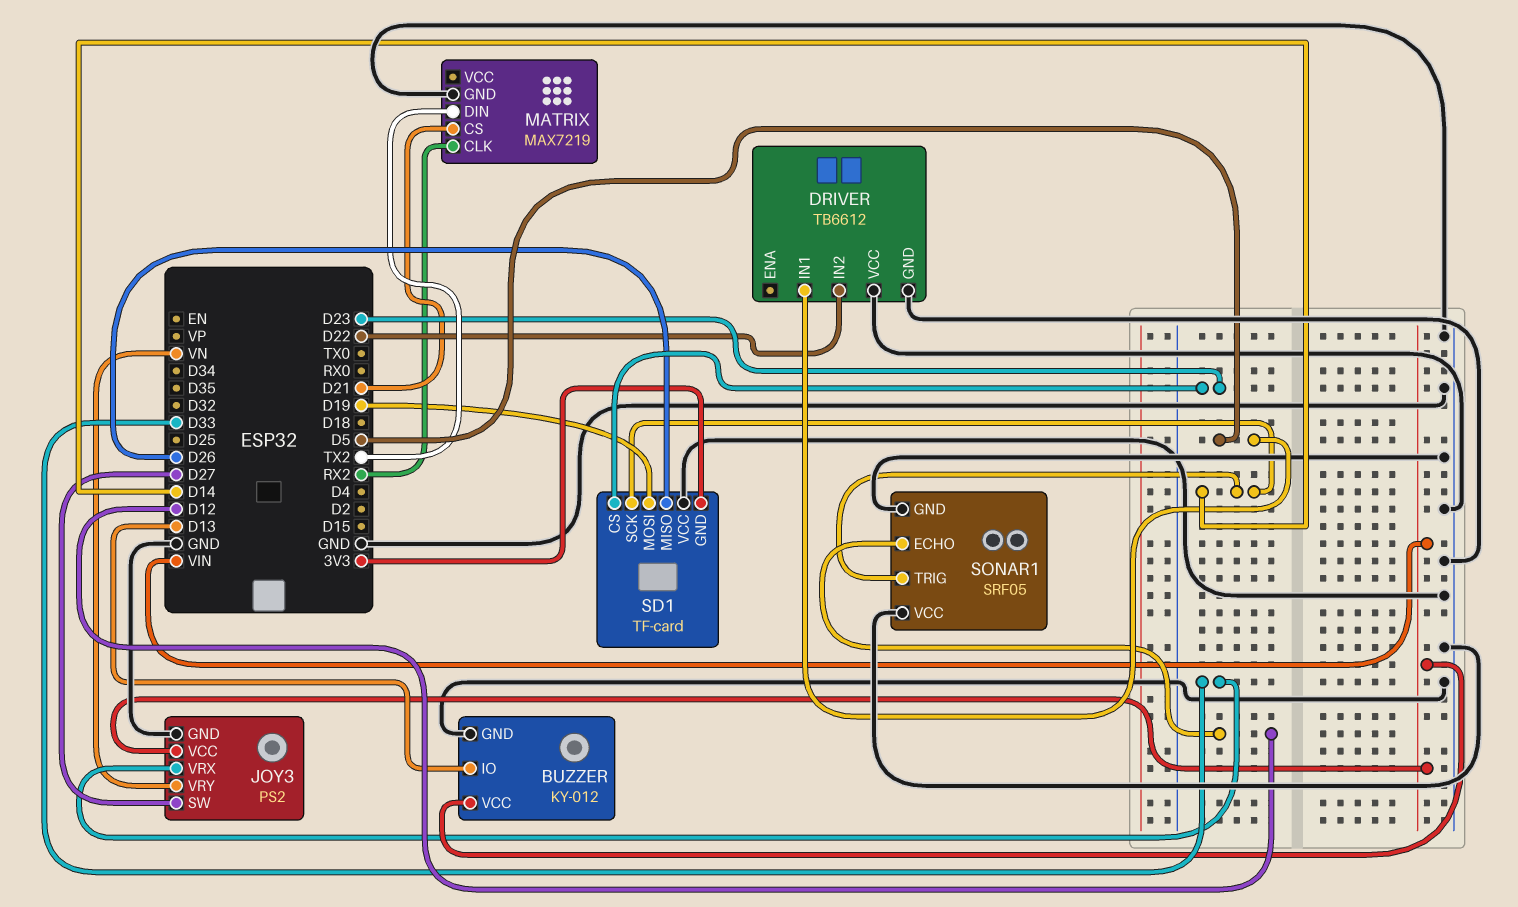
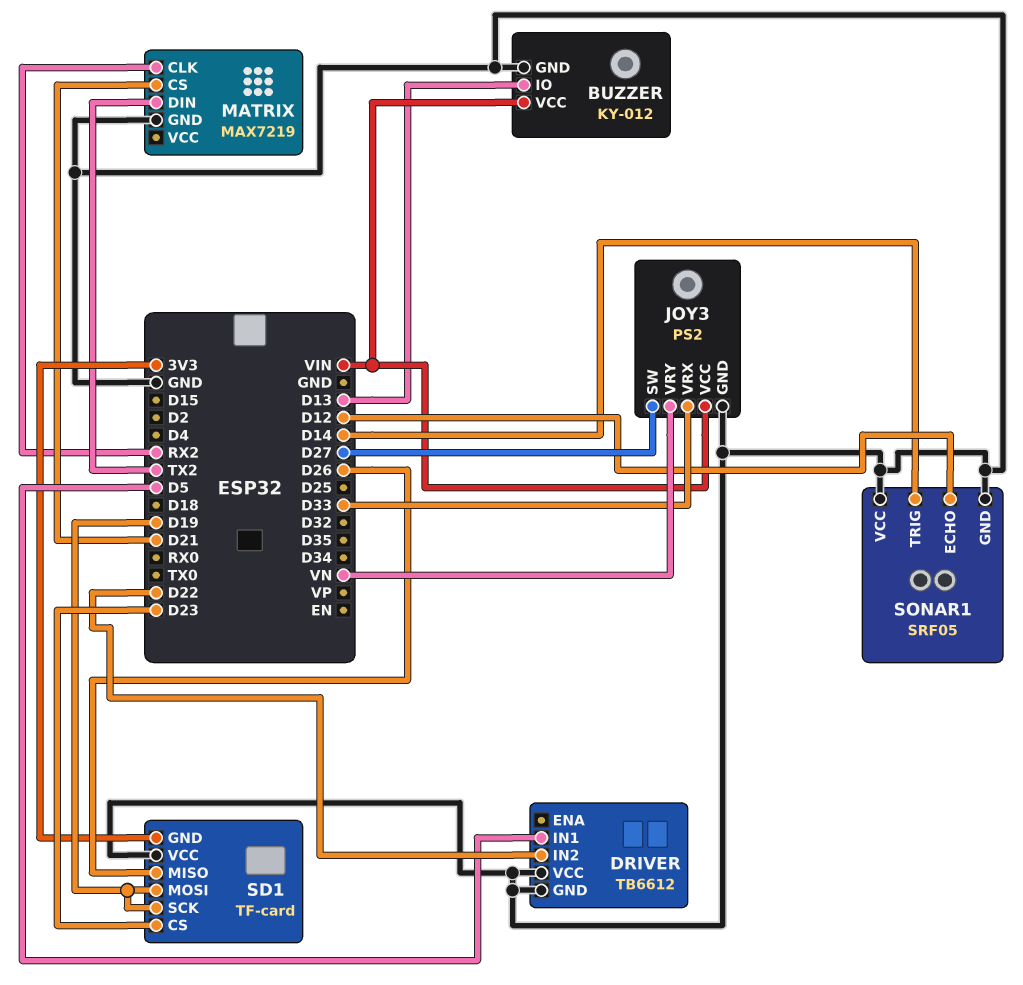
SD1 pin SCK: D14 -> D19

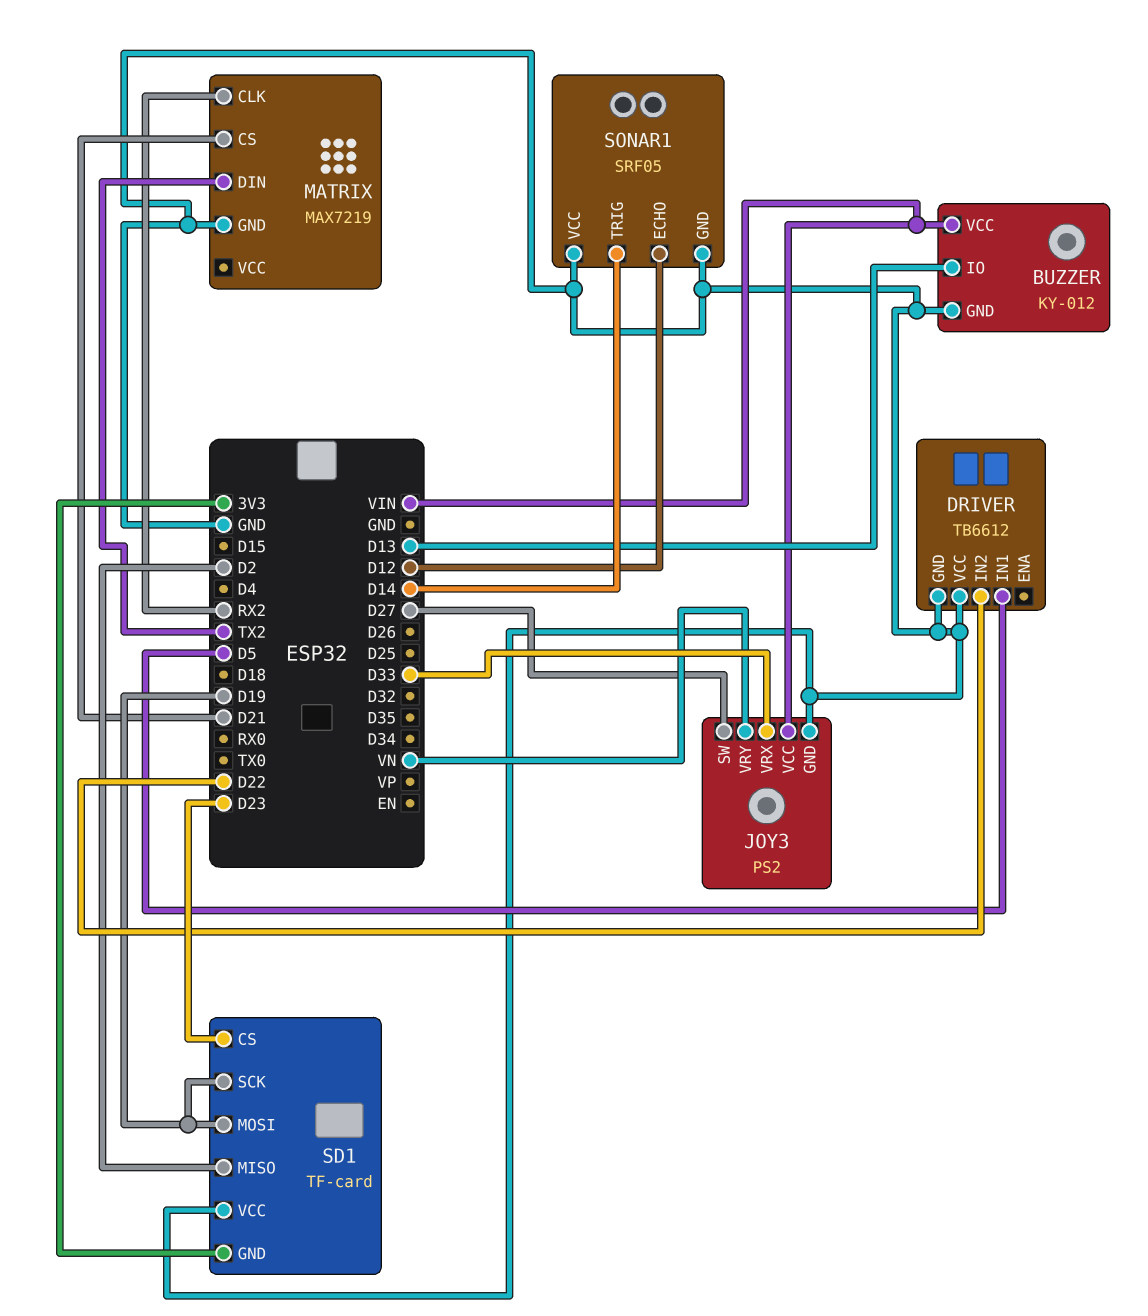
SD1 pin MISO: D26 -> D2

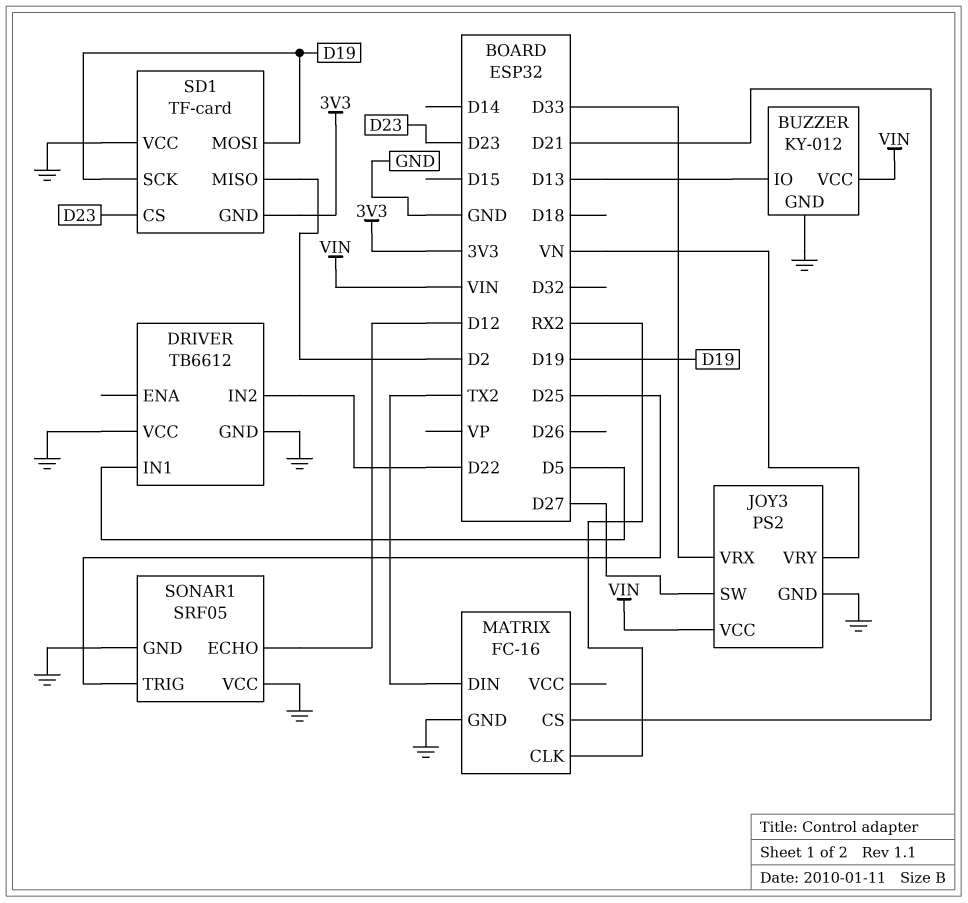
MATRIX: MAX7219 -> FC-16
SONAR1 pin TRIG: D14 -> D25

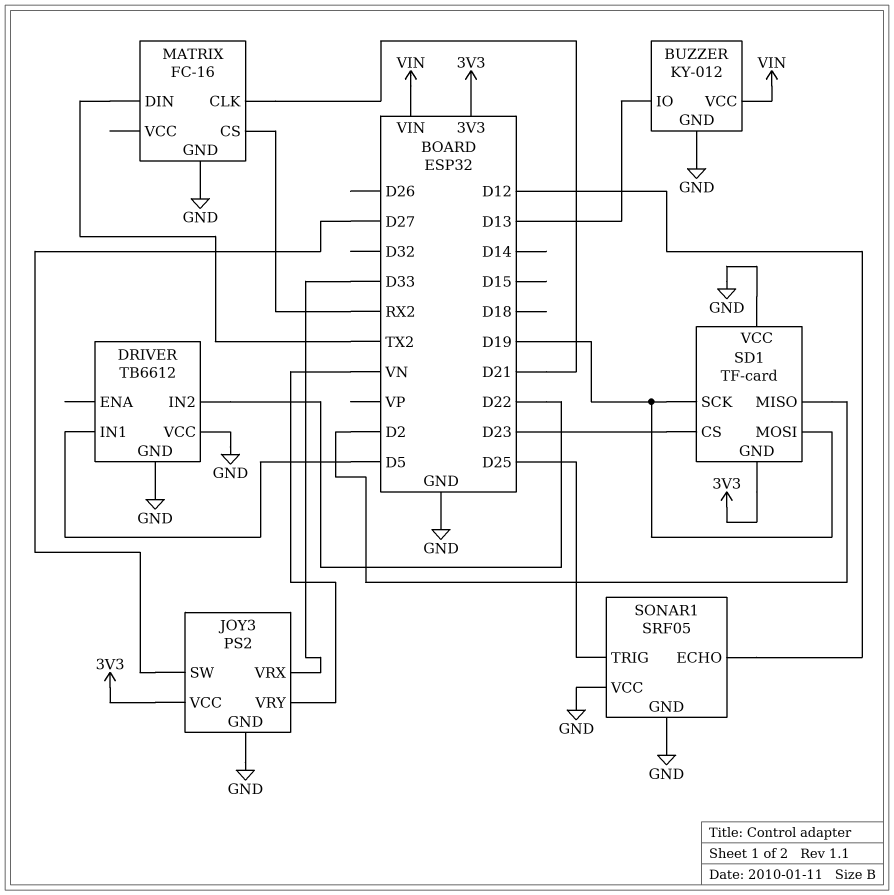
JOY3 pin VCC: VIN -> 3V3
MATRIX pin CLK: RX2 -> D21
MATRIX pin CS: D21 -> RX2

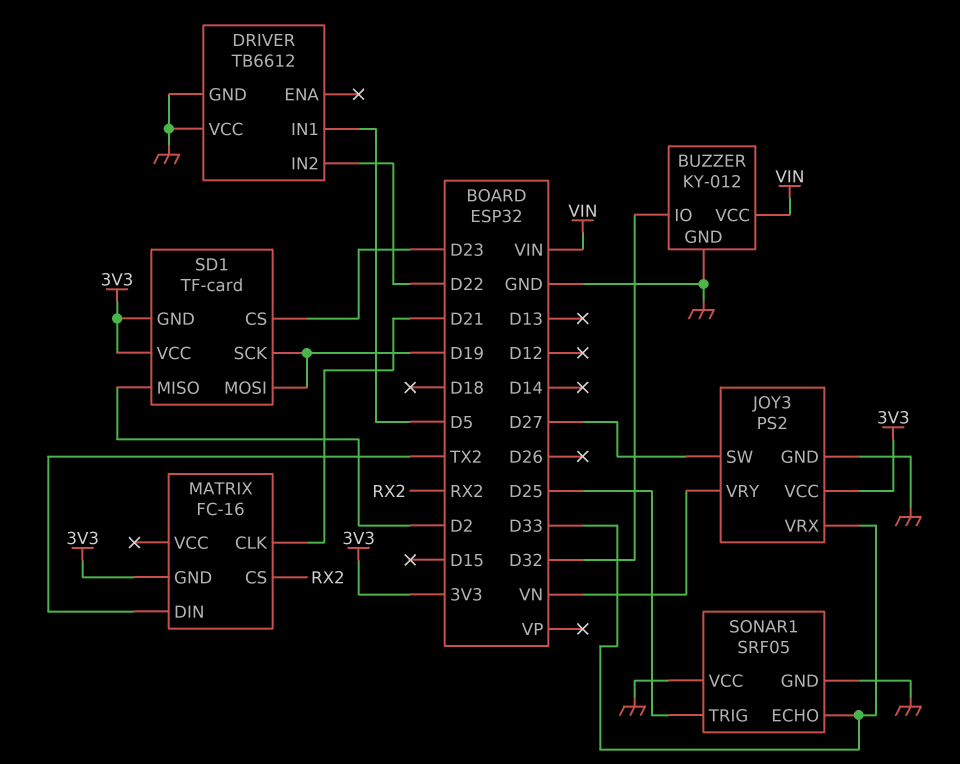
BUZZER pin IO: D13 -> D32
MATRIX pin GND: GND -> 3V3
SD1 pin VCC: GND -> 3V3
SONAR1 pin ECHO: D12 -> D33

